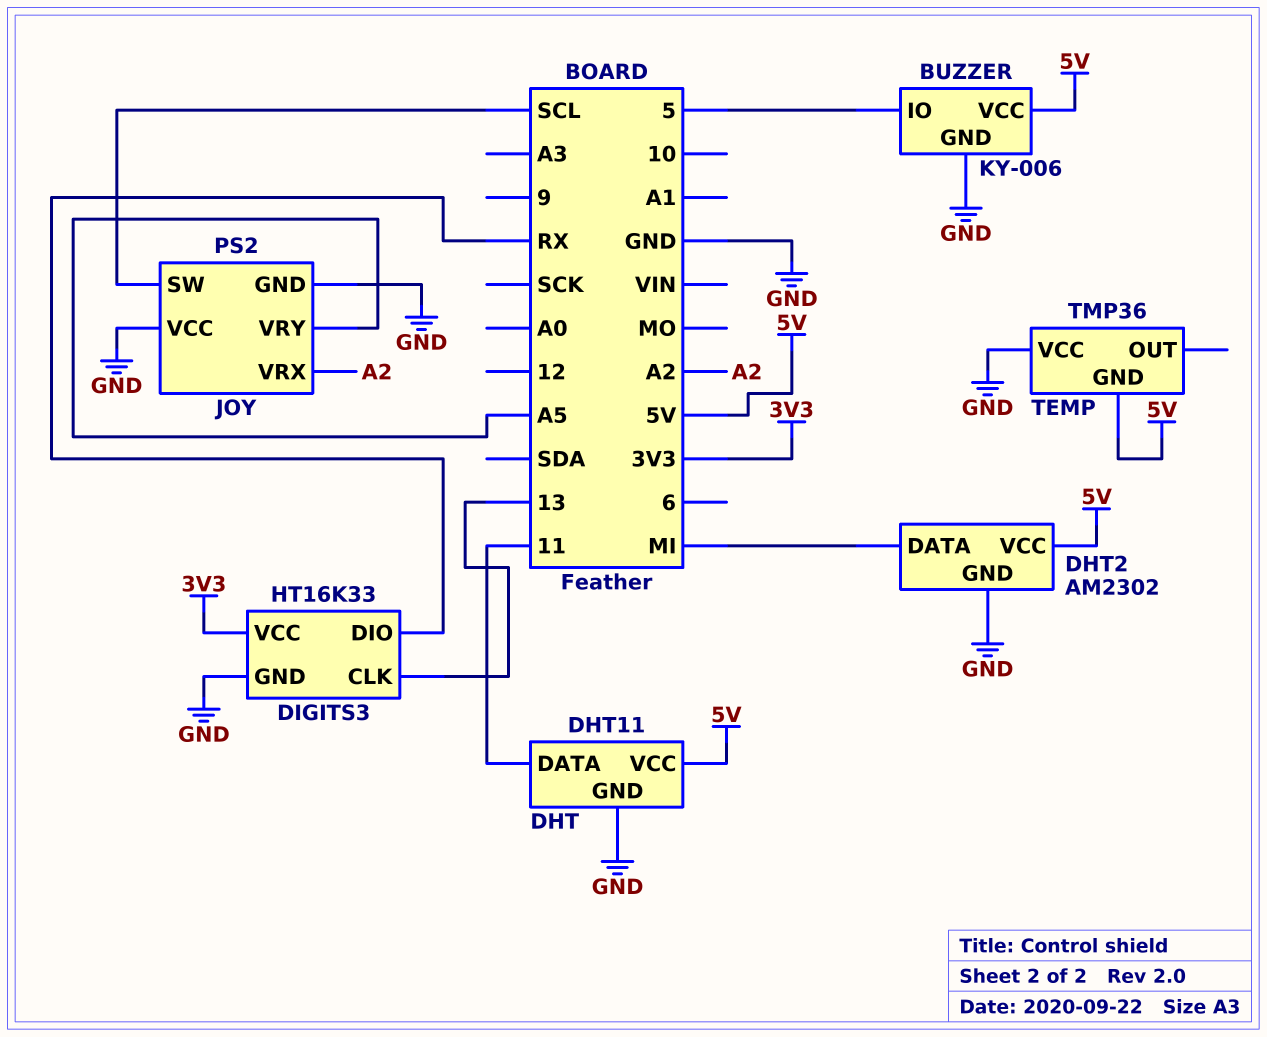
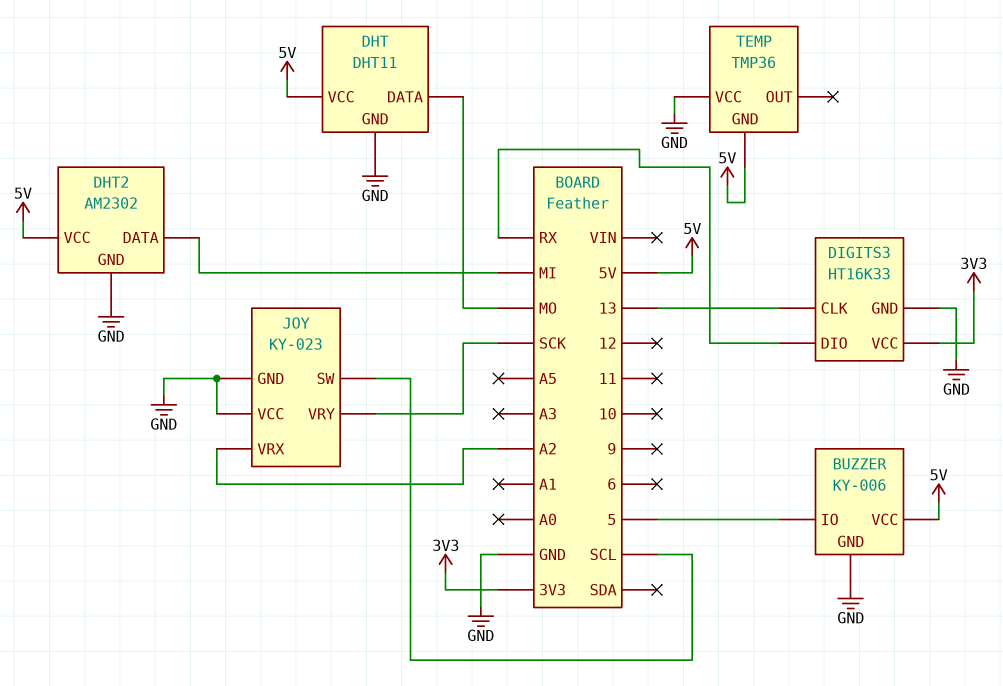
DHT pin DATA: 11 -> MO
JOY: PS2 -> KY-023
JOY pin VRY: A5 -> SCK

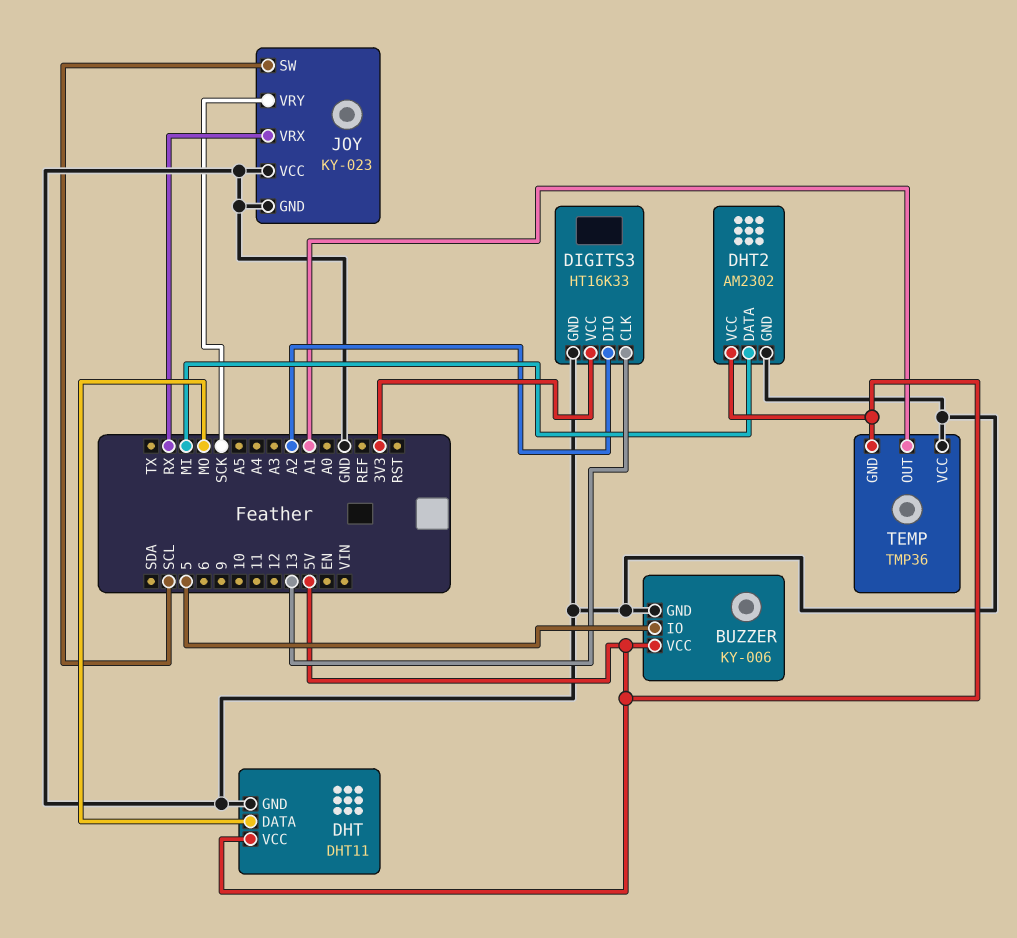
DIGITS3 pin DIO: RX -> A2
JOY pin VRX: A2 -> RX
TEMP pin OUT: none -> A1

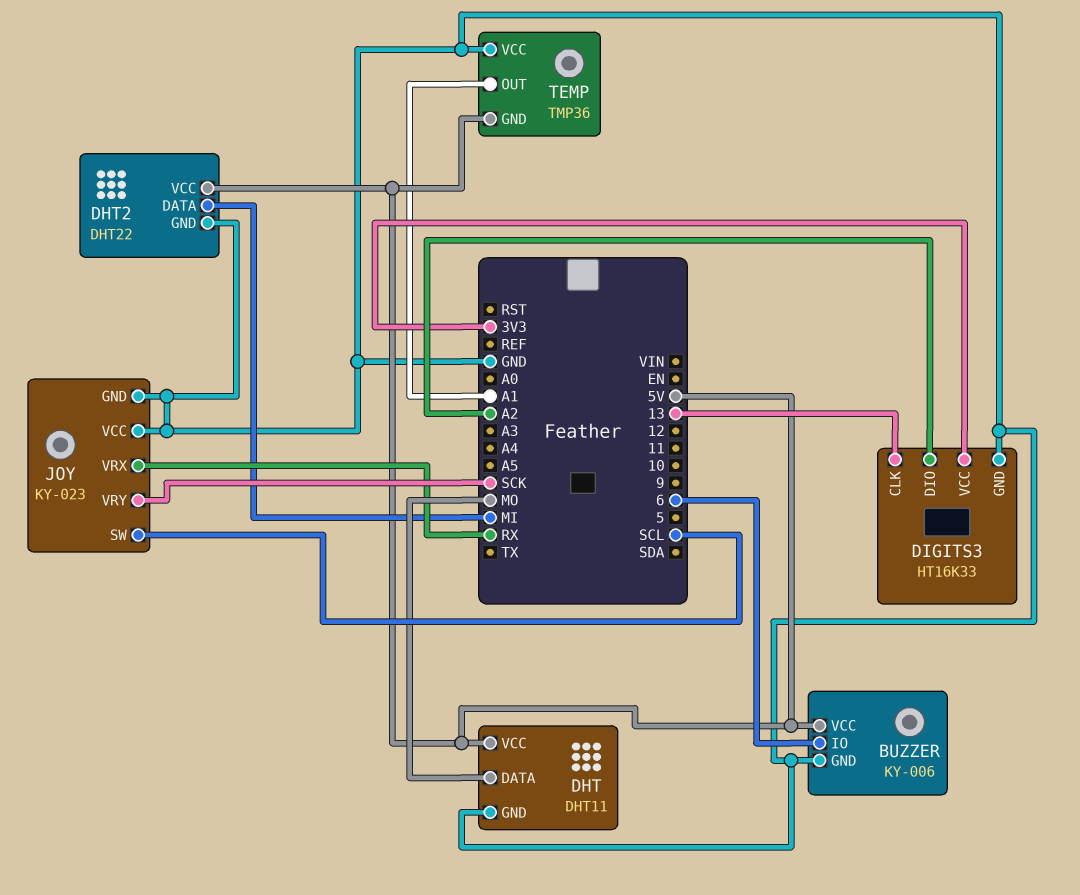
BUZZER pin IO: 5 -> 6
DHT2: AM2302 -> DHT22

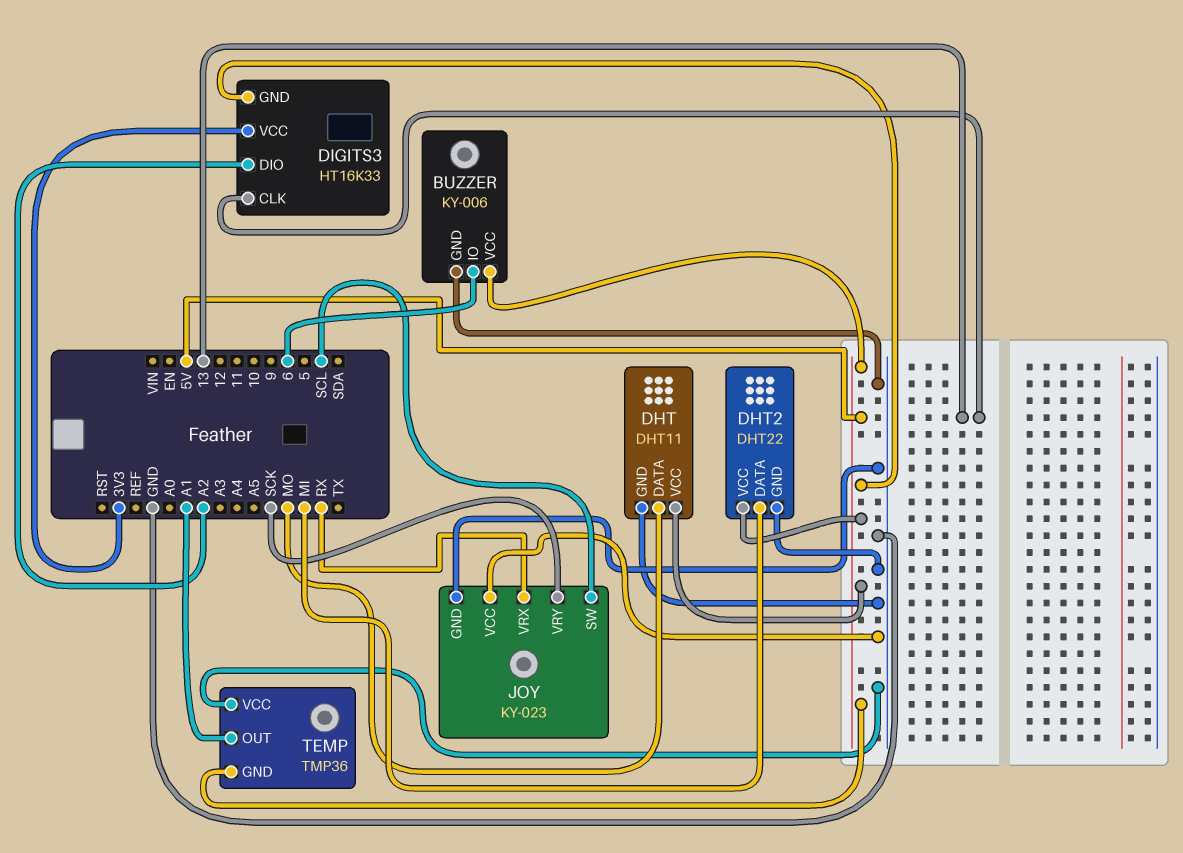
DIGITS3 pin GND: GND -> 5V

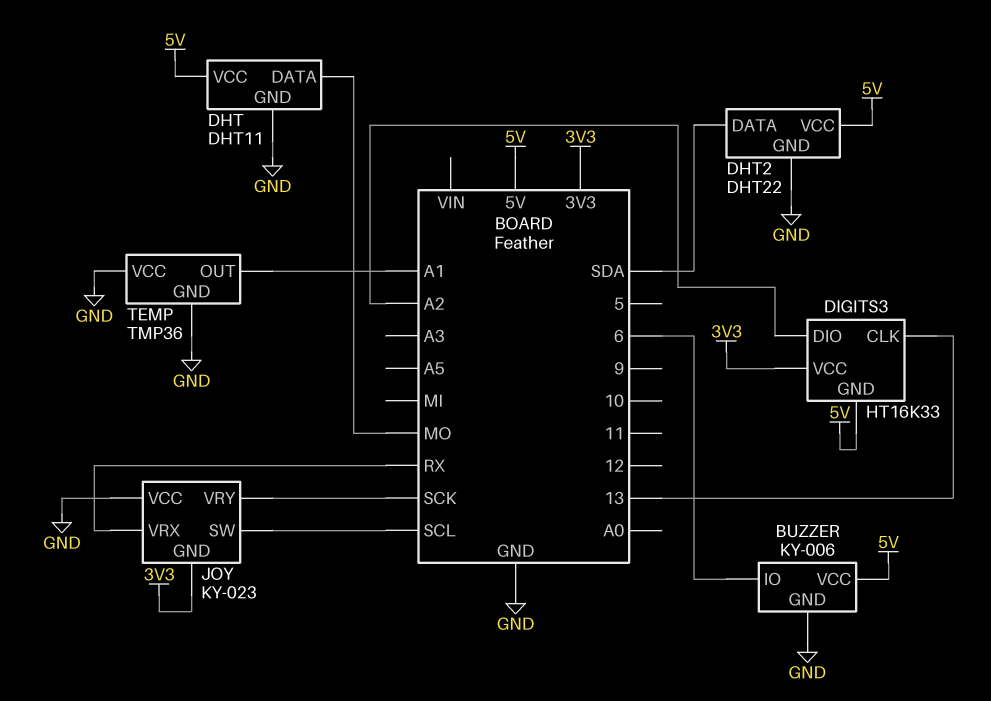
DHT2 pin DATA: MI -> SDA
JOY pin GND: GND -> 3V3
TEMP pin GND: 5V -> GND

